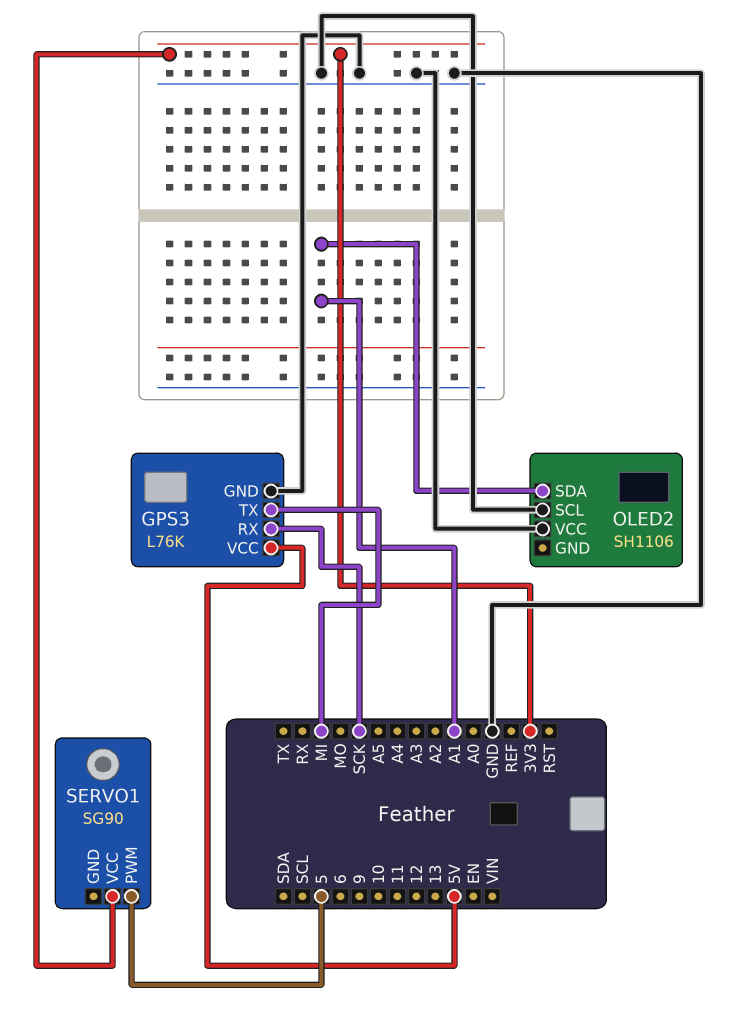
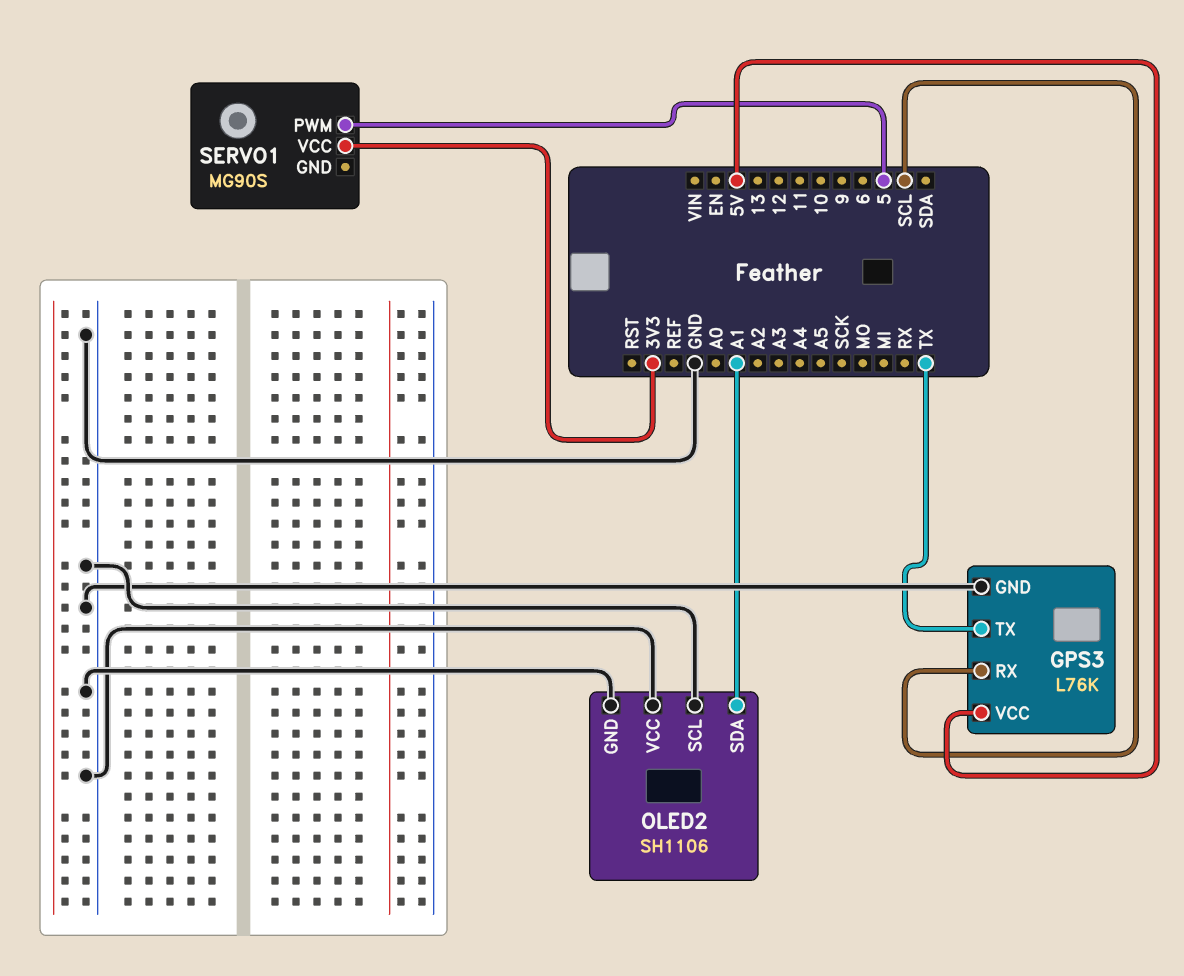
GPS3 pin RX: SCK -> SCL
GPS3 pin TX: MI -> TX
OLED2 pin GND: none -> GND
SERVO1: SG90 -> MG90S

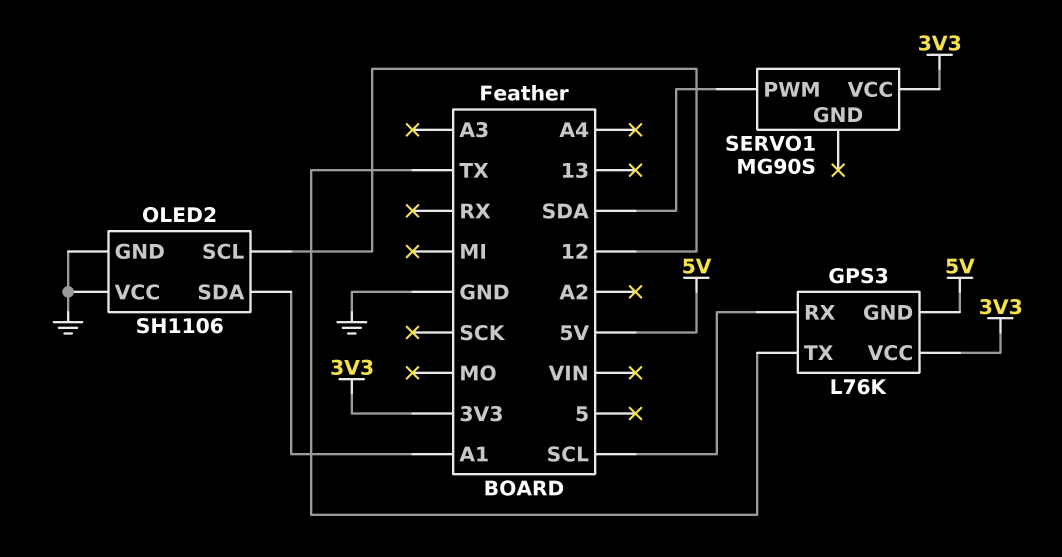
GPS3 pin GND: GND -> 5V
GPS3 pin VCC: 5V -> 3V3
OLED2 pin SCL: GND -> 12
SERVO1 pin PWM: 5 -> SDA

